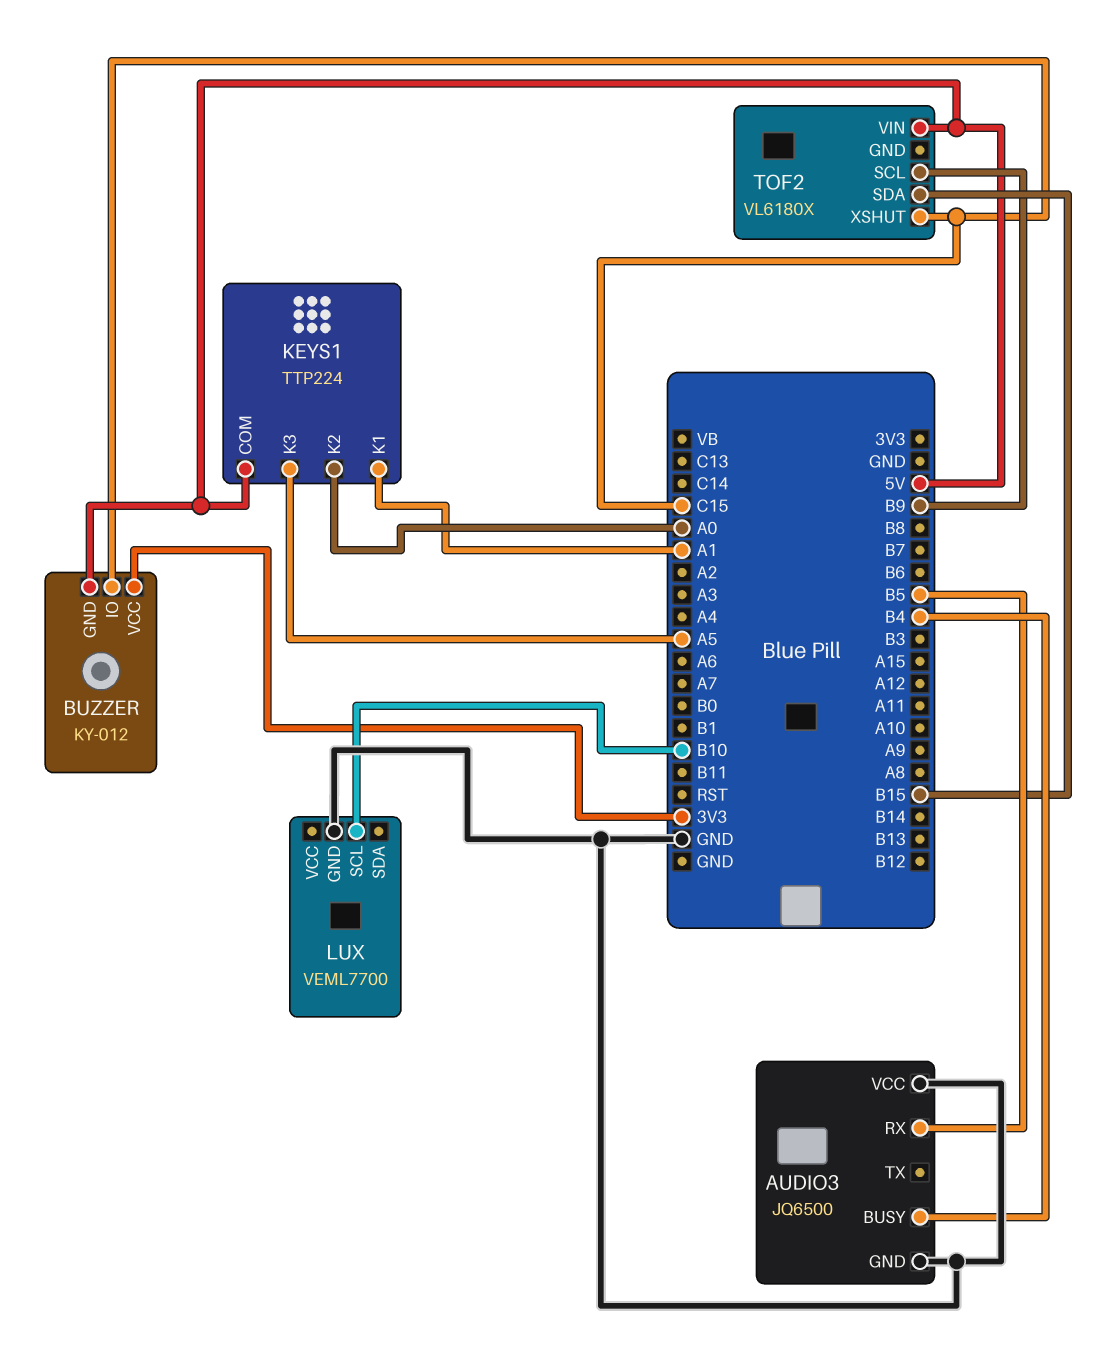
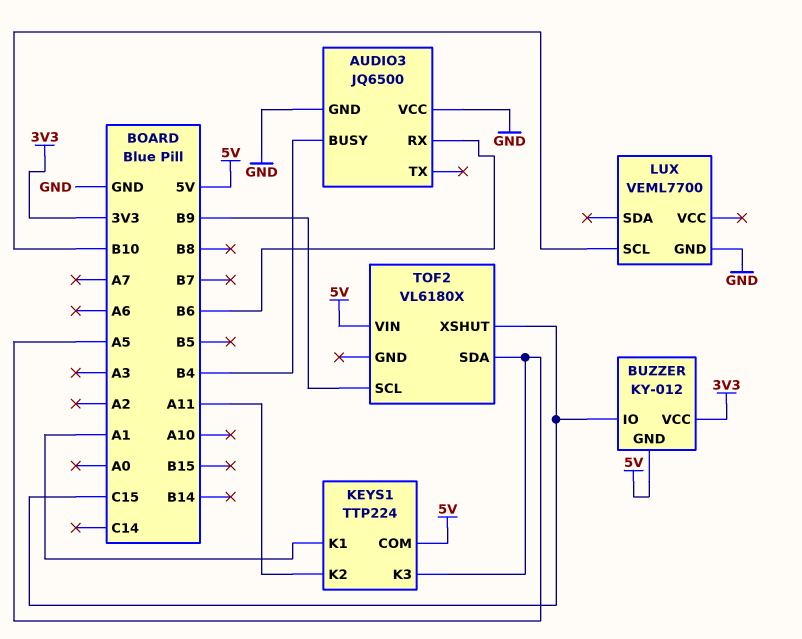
AUDIO3 pin RX: B5 -> B6
KEYS1 pin K2: A0 -> A11
TOF2 pin SDA: B15 -> A5

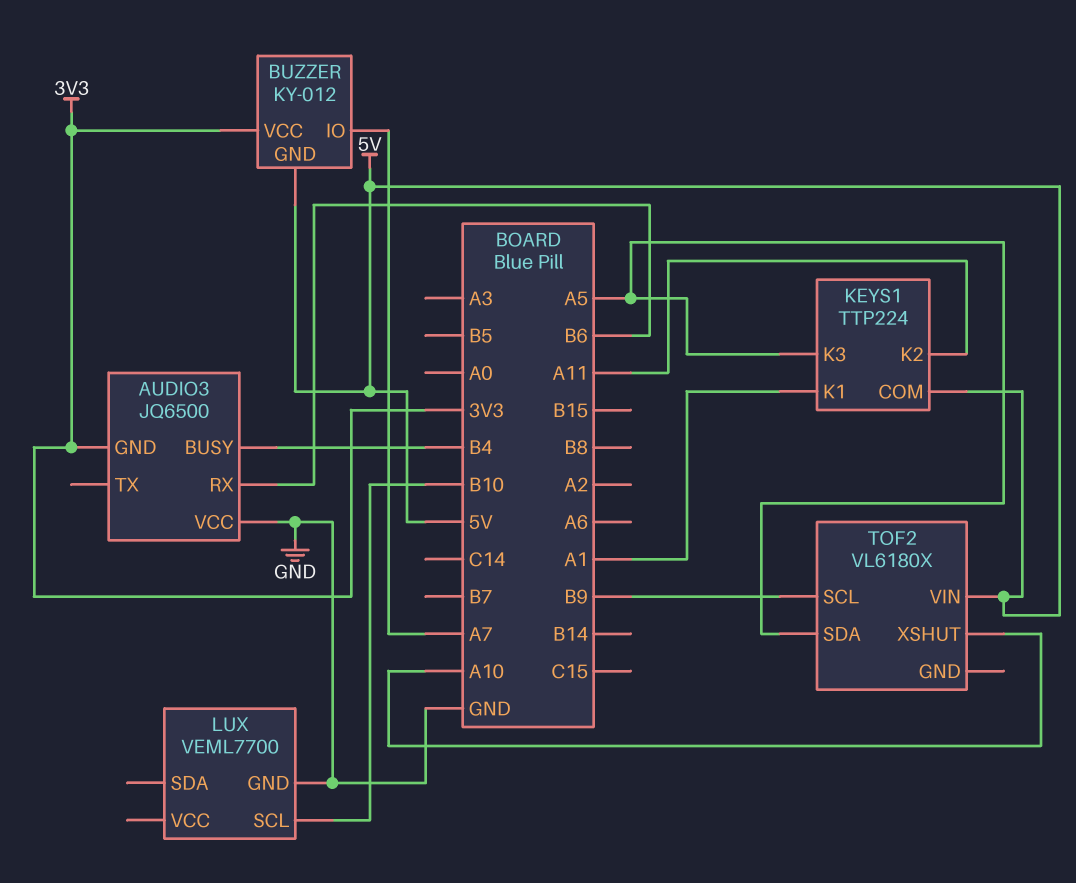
AUDIO3 pin GND: GND -> 3V3
BUZZER pin IO: C15 -> A7
TOF2 pin XSHUT: C15 -> A10

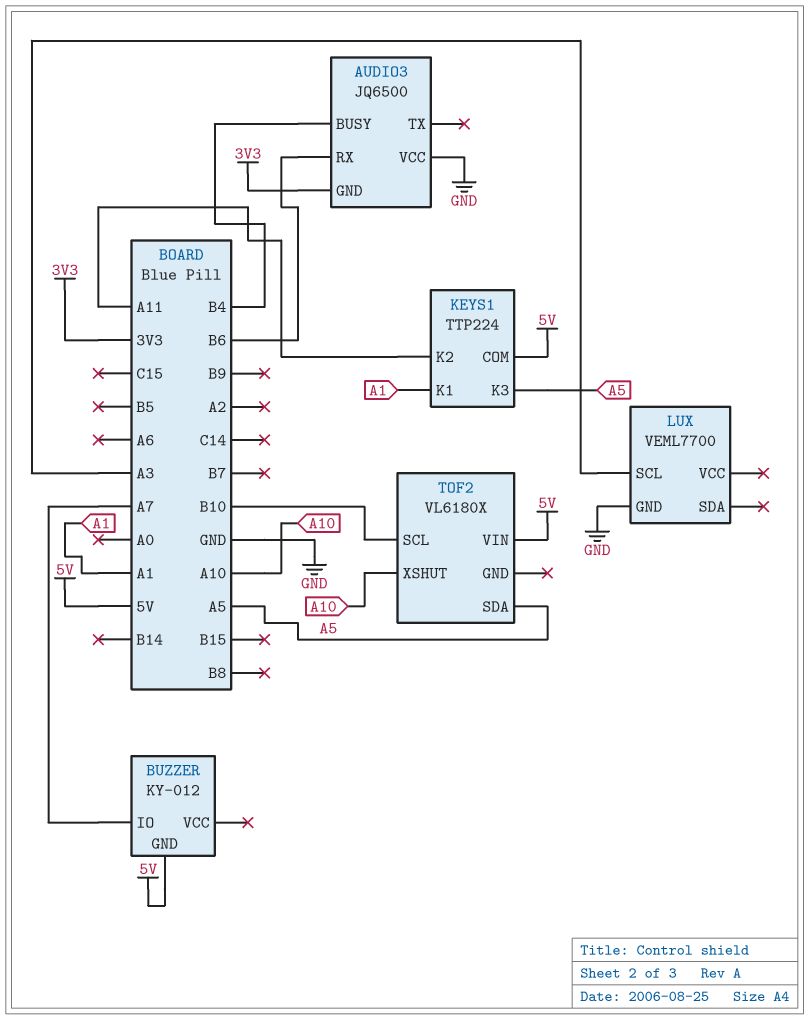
BUZZER pin VCC: 3V3 -> none
LUX pin SCL: B10 -> A3
TOF2 pin SCL: B9 -> B10

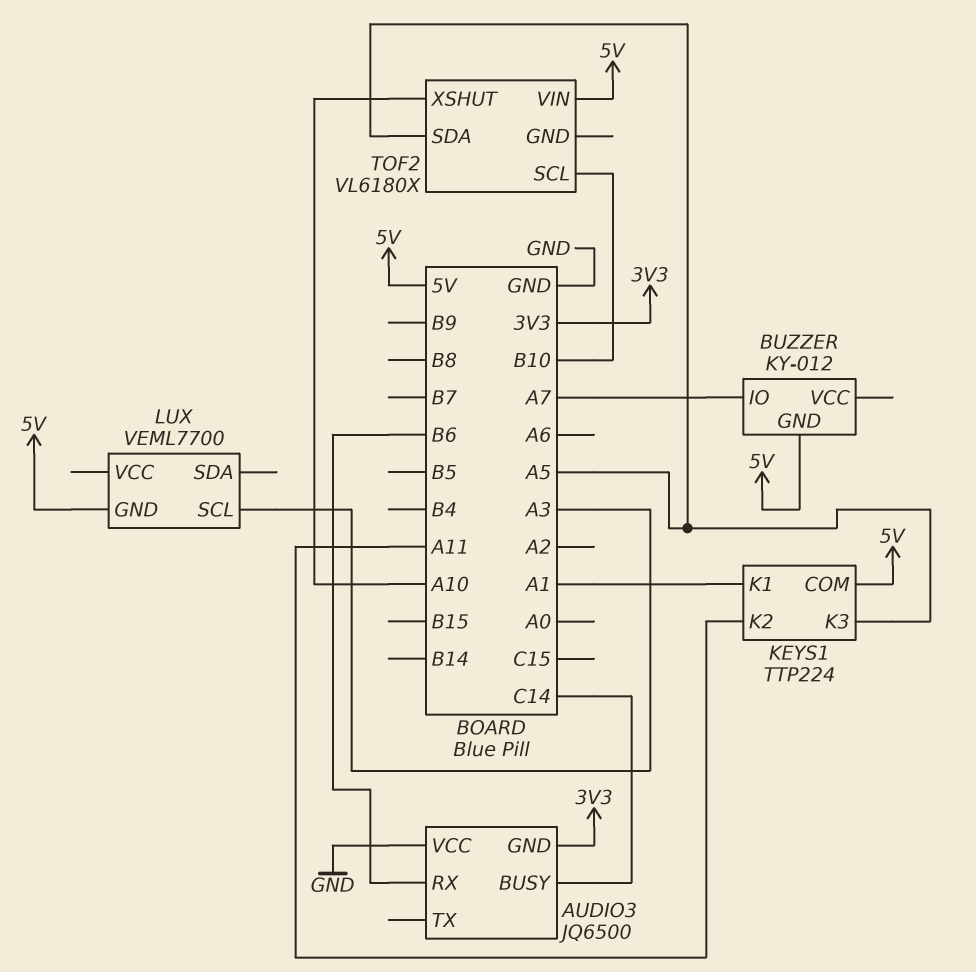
AUDIO3 pin BUSY: B4 -> C14
LUX pin GND: GND -> 5V

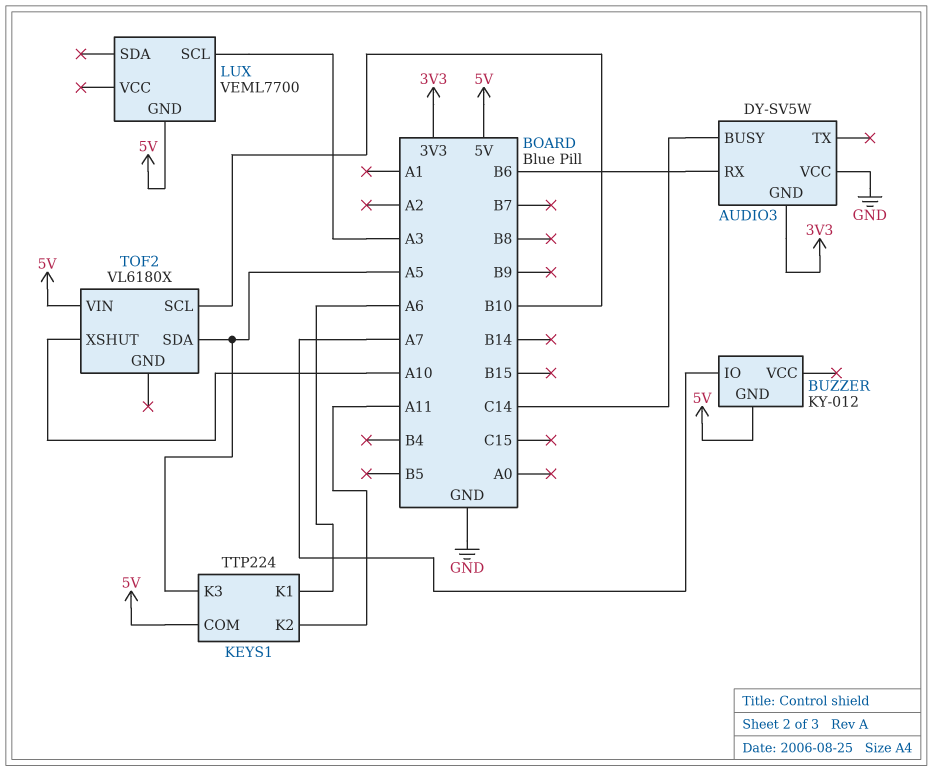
AUDIO3: JQ6500 -> DY-SV5W
KEYS1 pin K1: A1 -> A6

